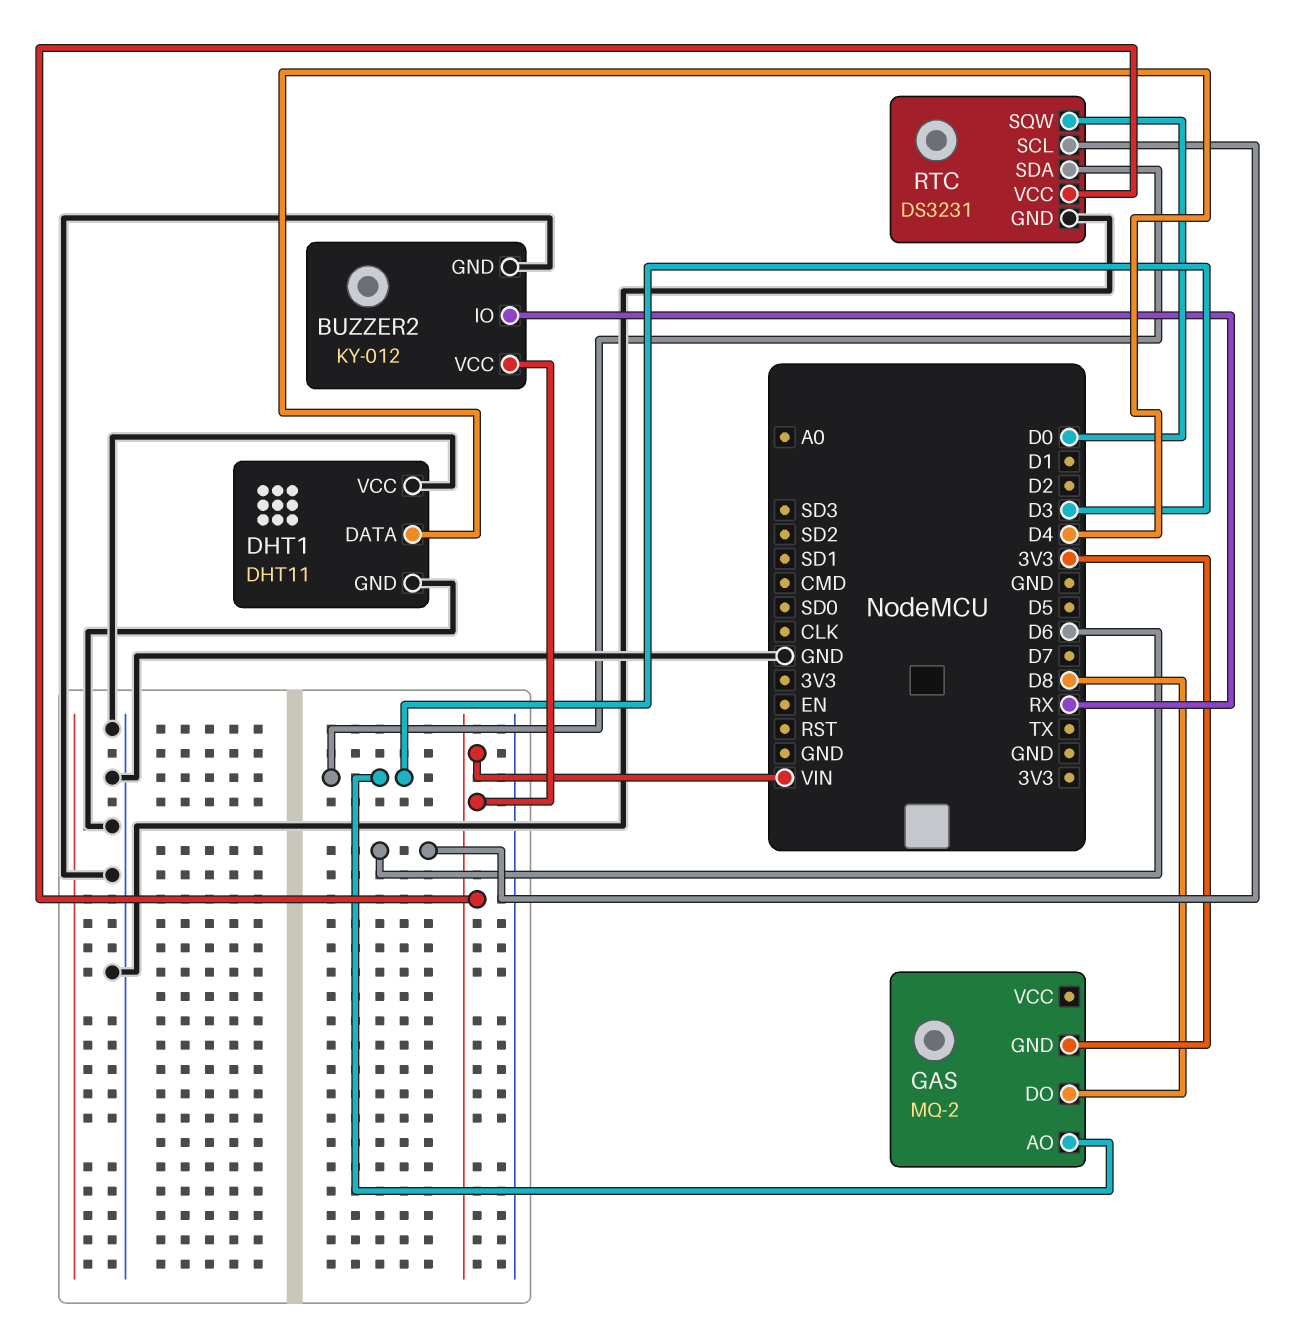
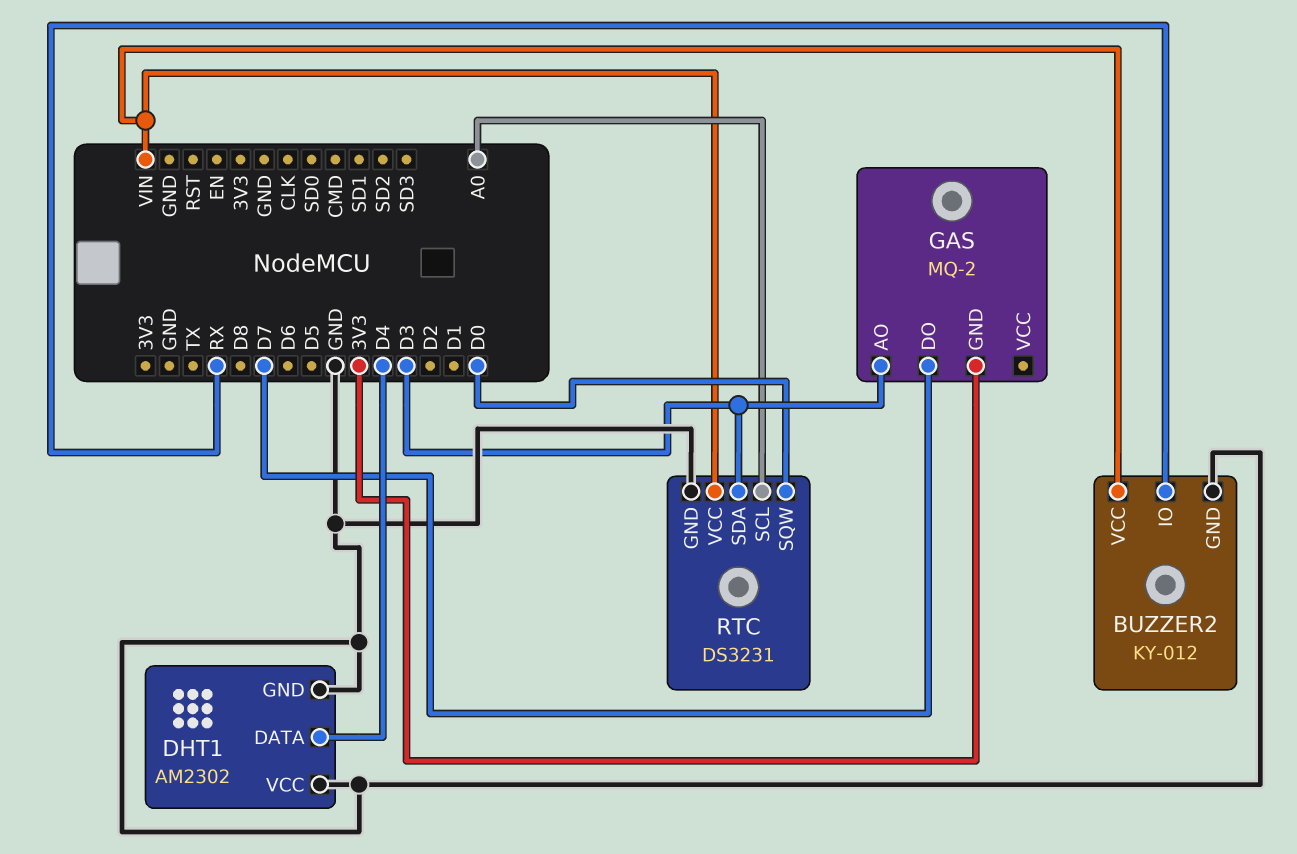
DHT1: DHT11 -> AM2302
GAS pin DO: D8 -> D7
RTC pin SCL: D6 -> A0

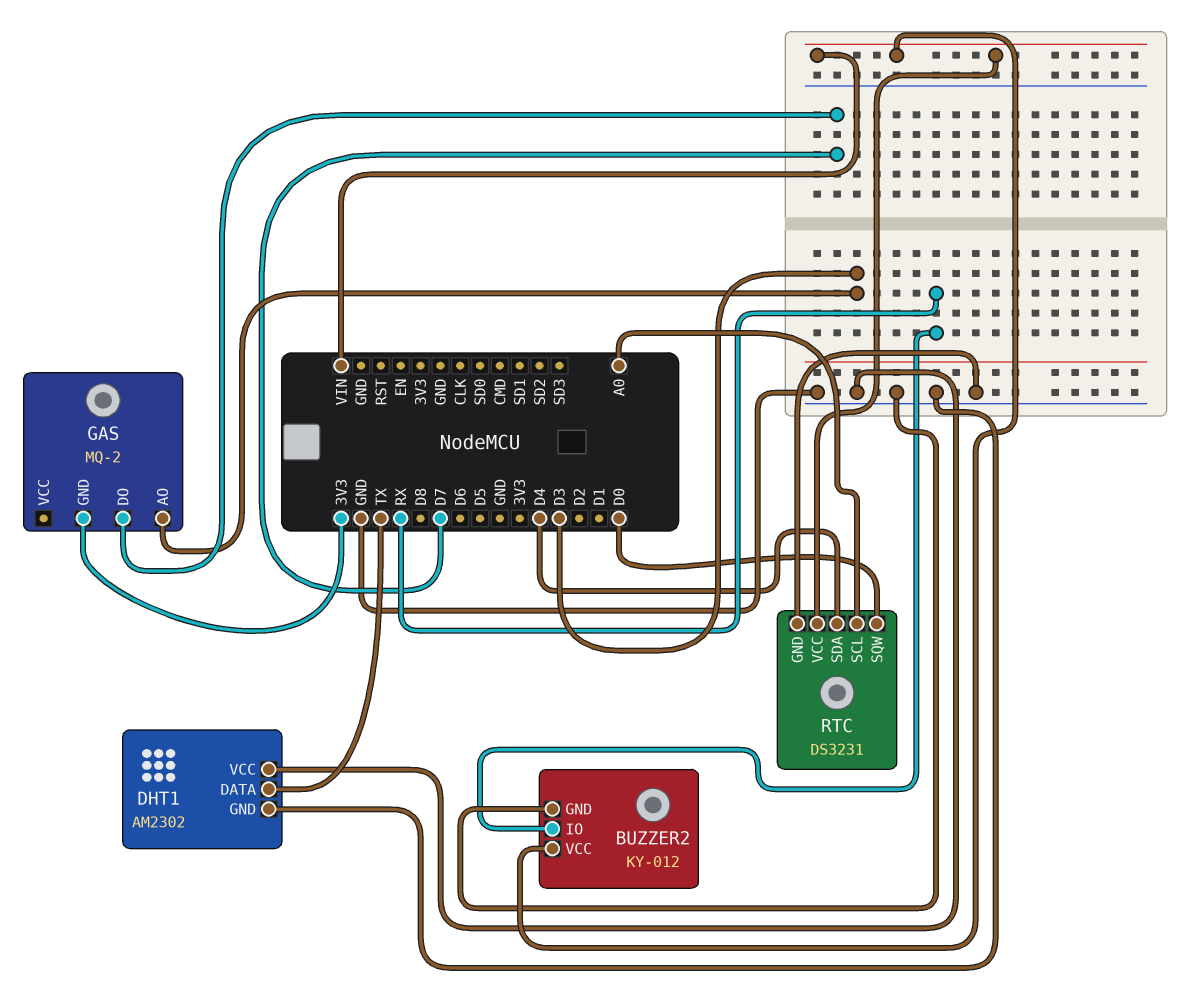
DHT1 pin DATA: D4 -> TX
RTC pin SDA: D3 -> D4

